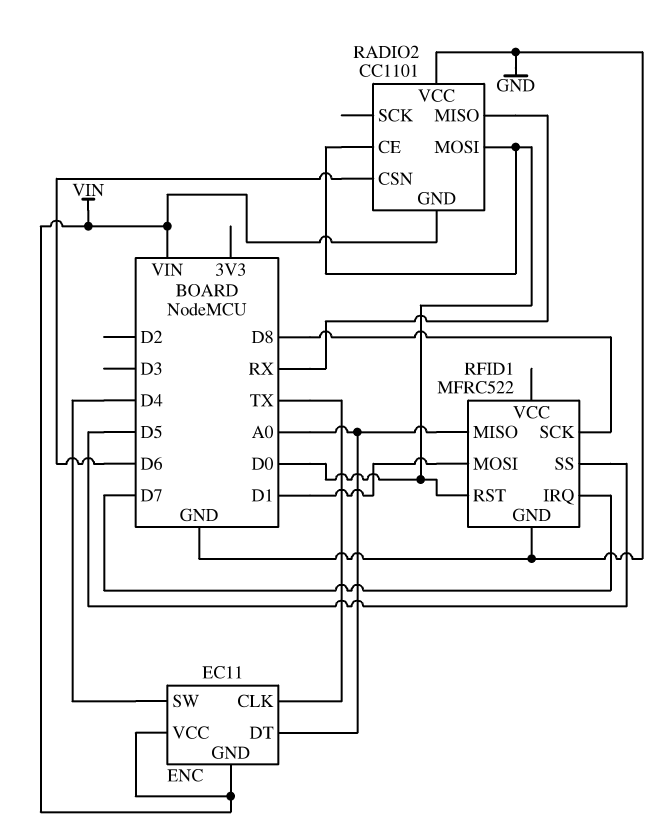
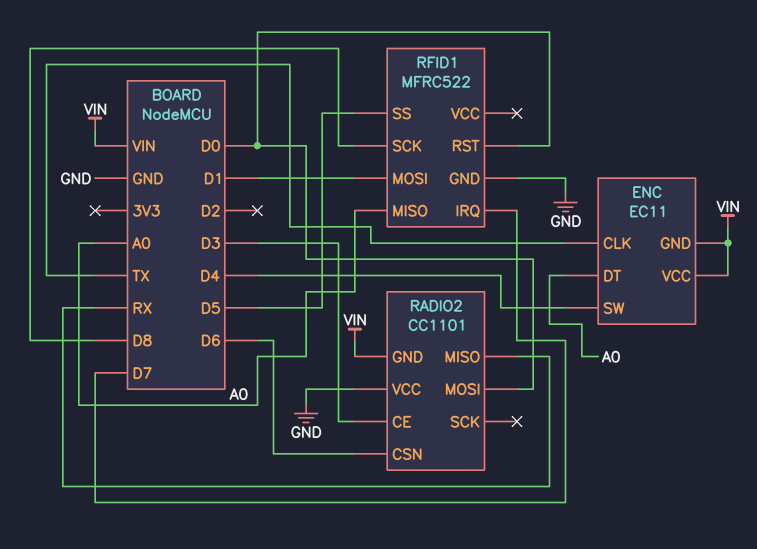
RADIO2 pin CE: D0 -> D3

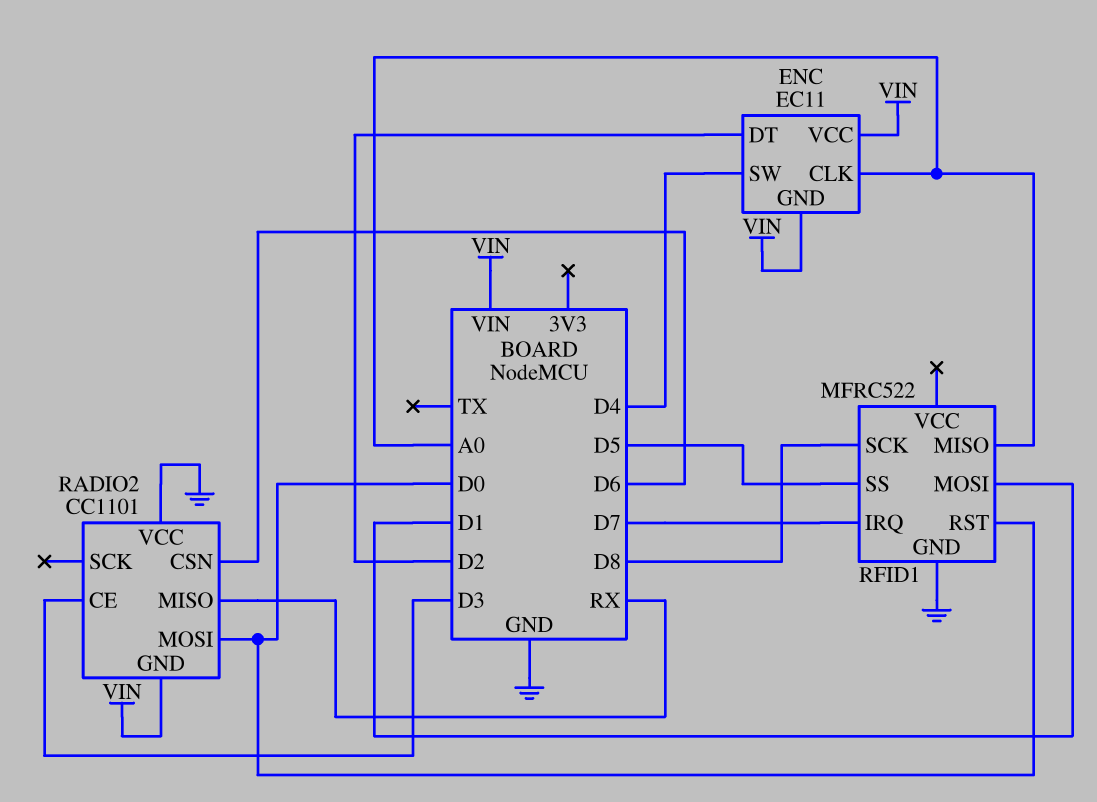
ENC pin CLK: TX -> A0
ENC pin DT: A0 -> D2

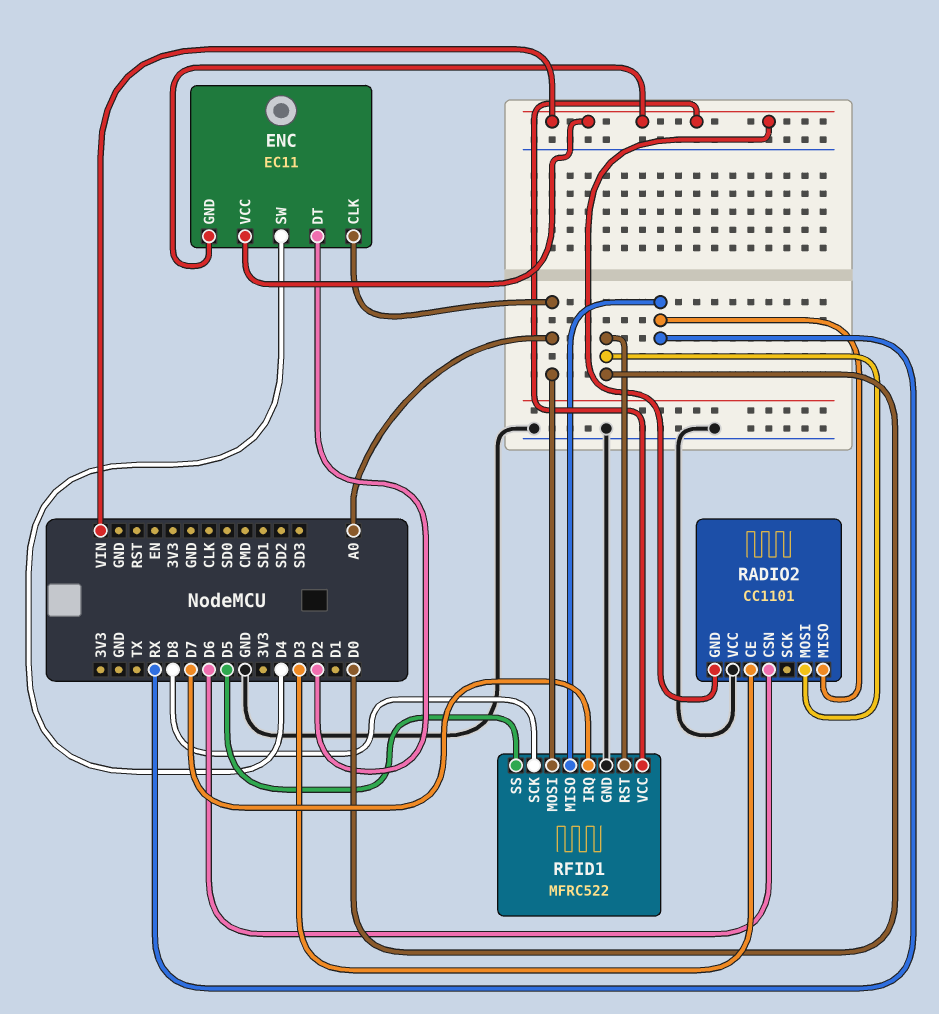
RFID1 pin MISO: A0 -> RX
RFID1 pin MOSI: D1 -> A0
RFID1 pin VCC: none -> VIN

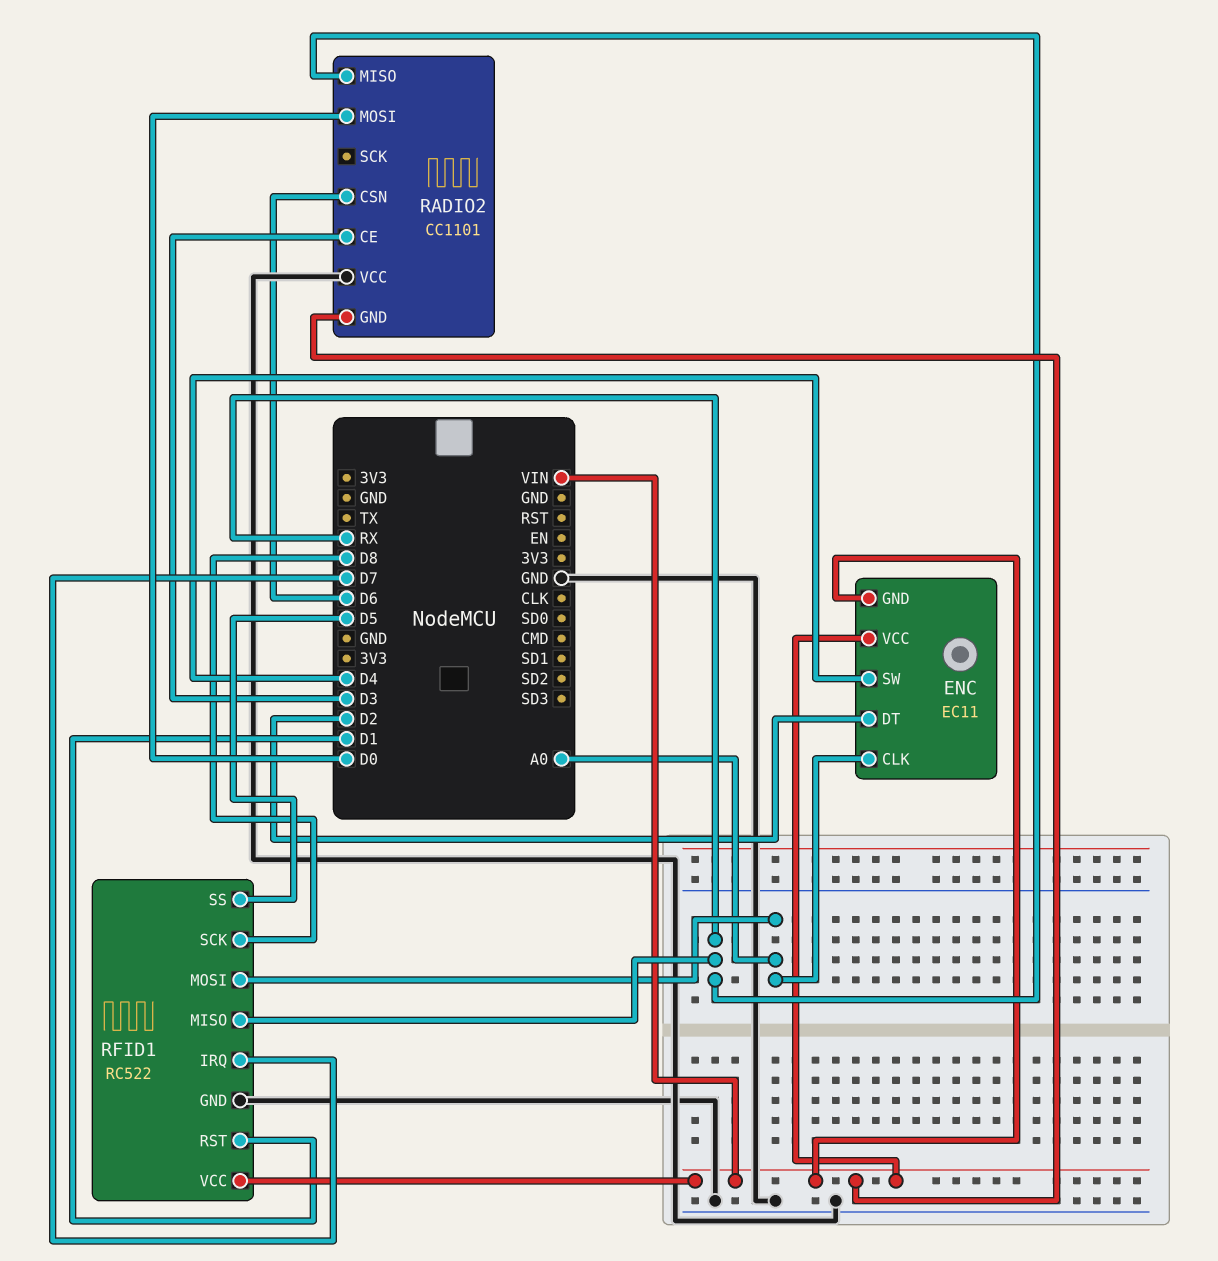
RFID1: MFRC522 -> RC522
RFID1 pin RST: D0 -> D1

